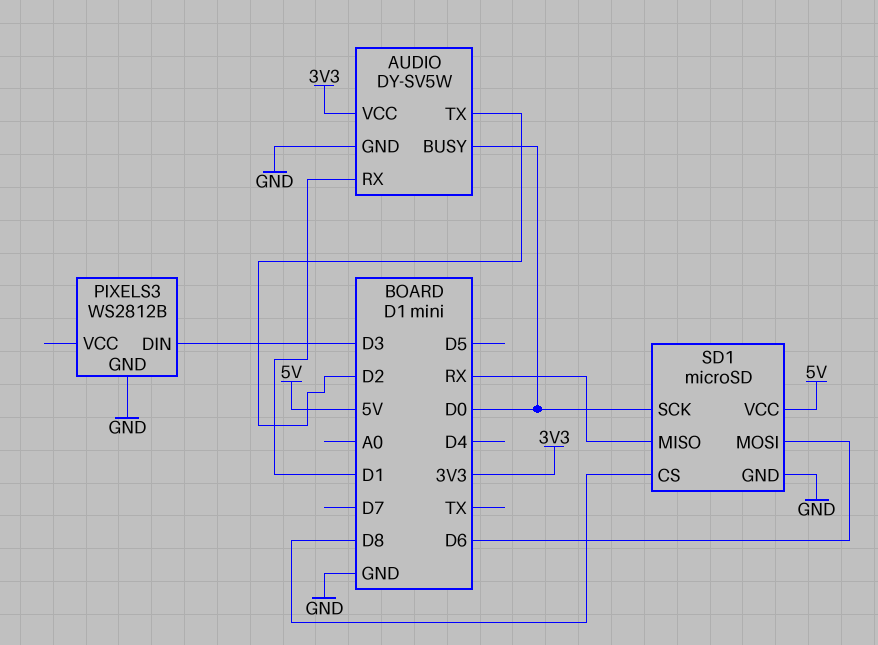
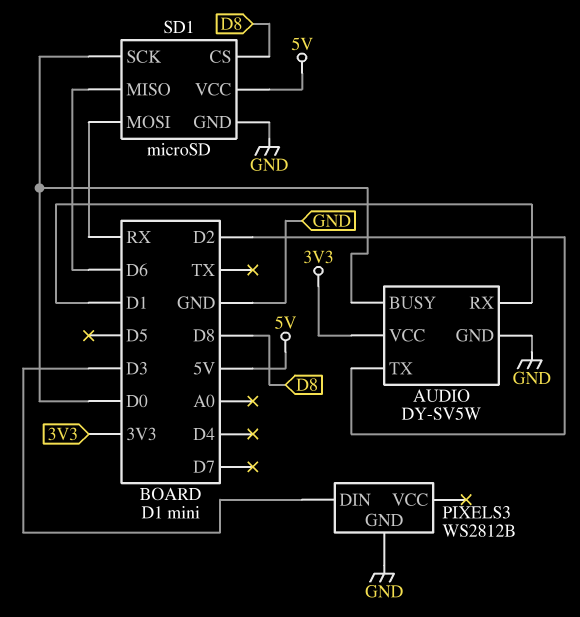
SD1 pin MISO: RX -> D6
SD1 pin MOSI: D6 -> RX

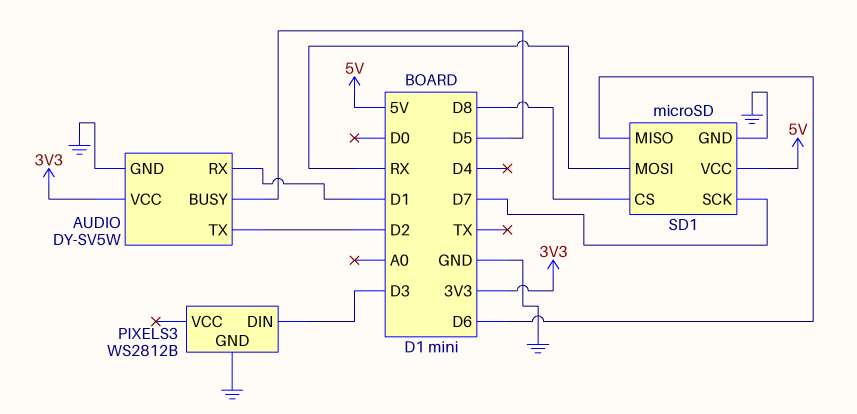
AUDIO pin BUSY: D0 -> D5
SD1 pin SCK: D0 -> D7

